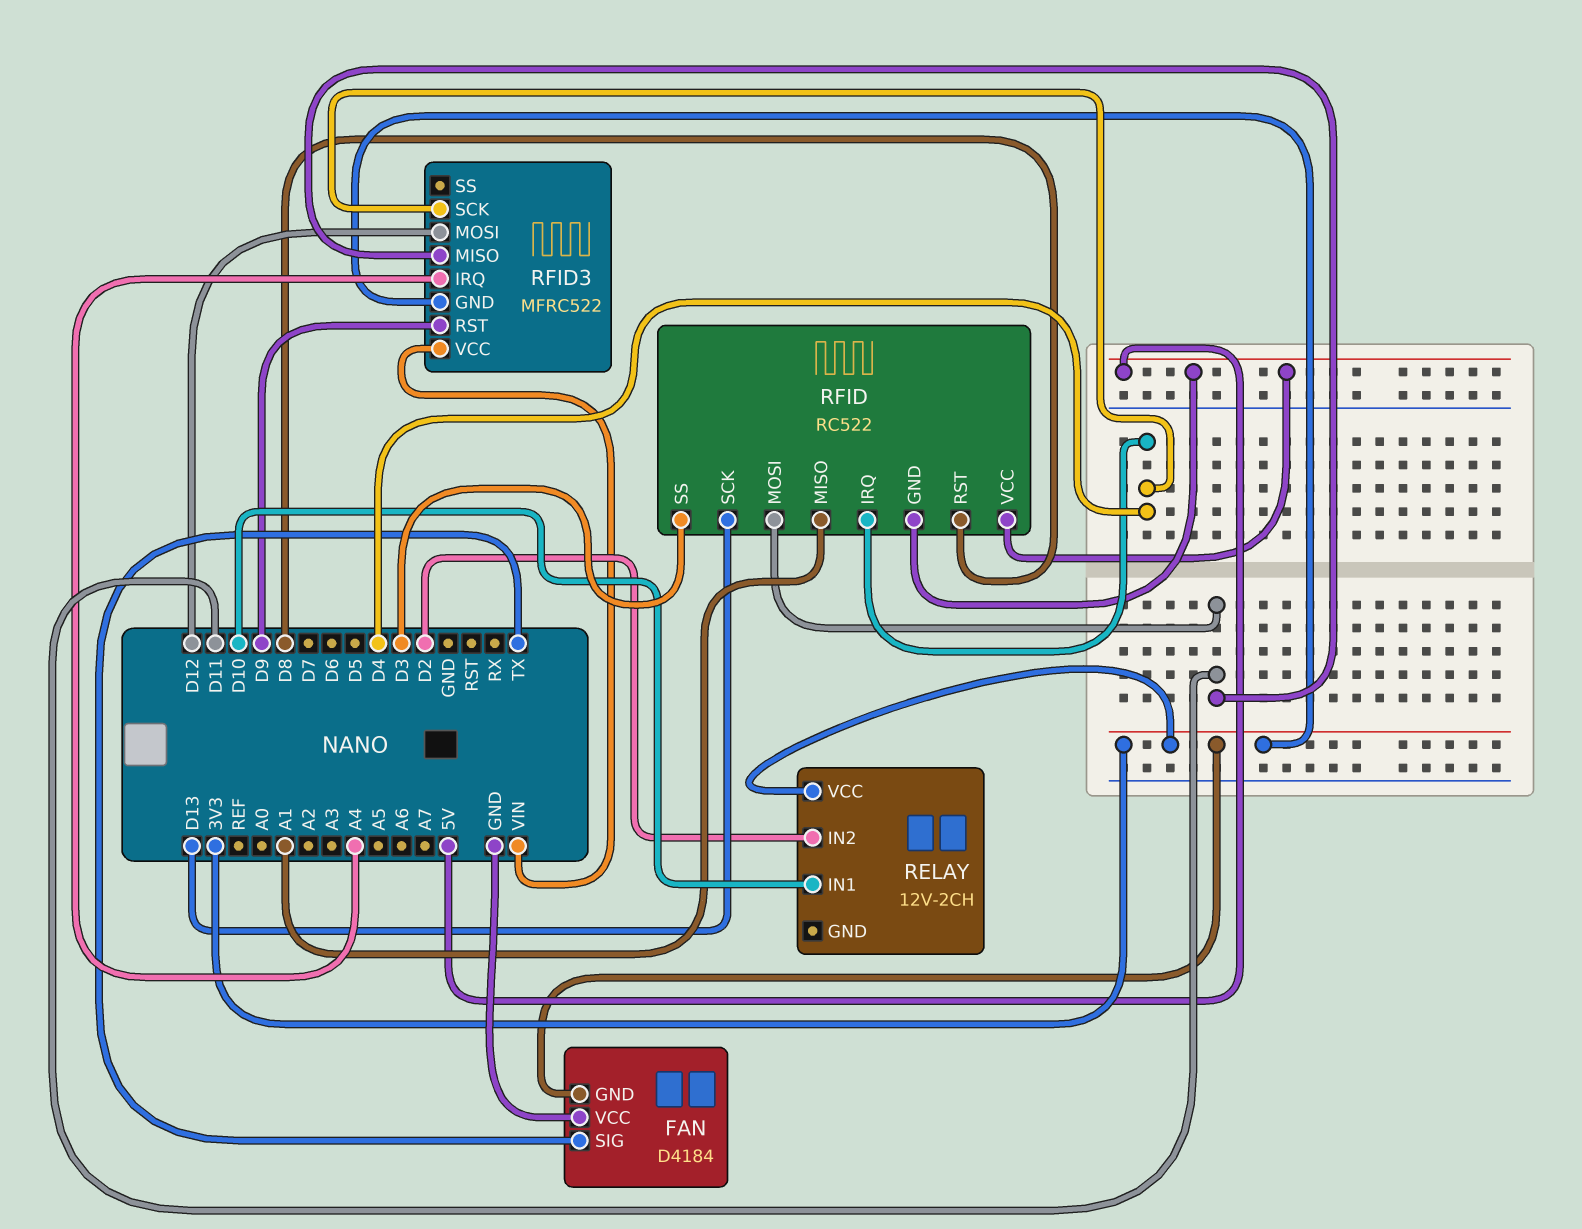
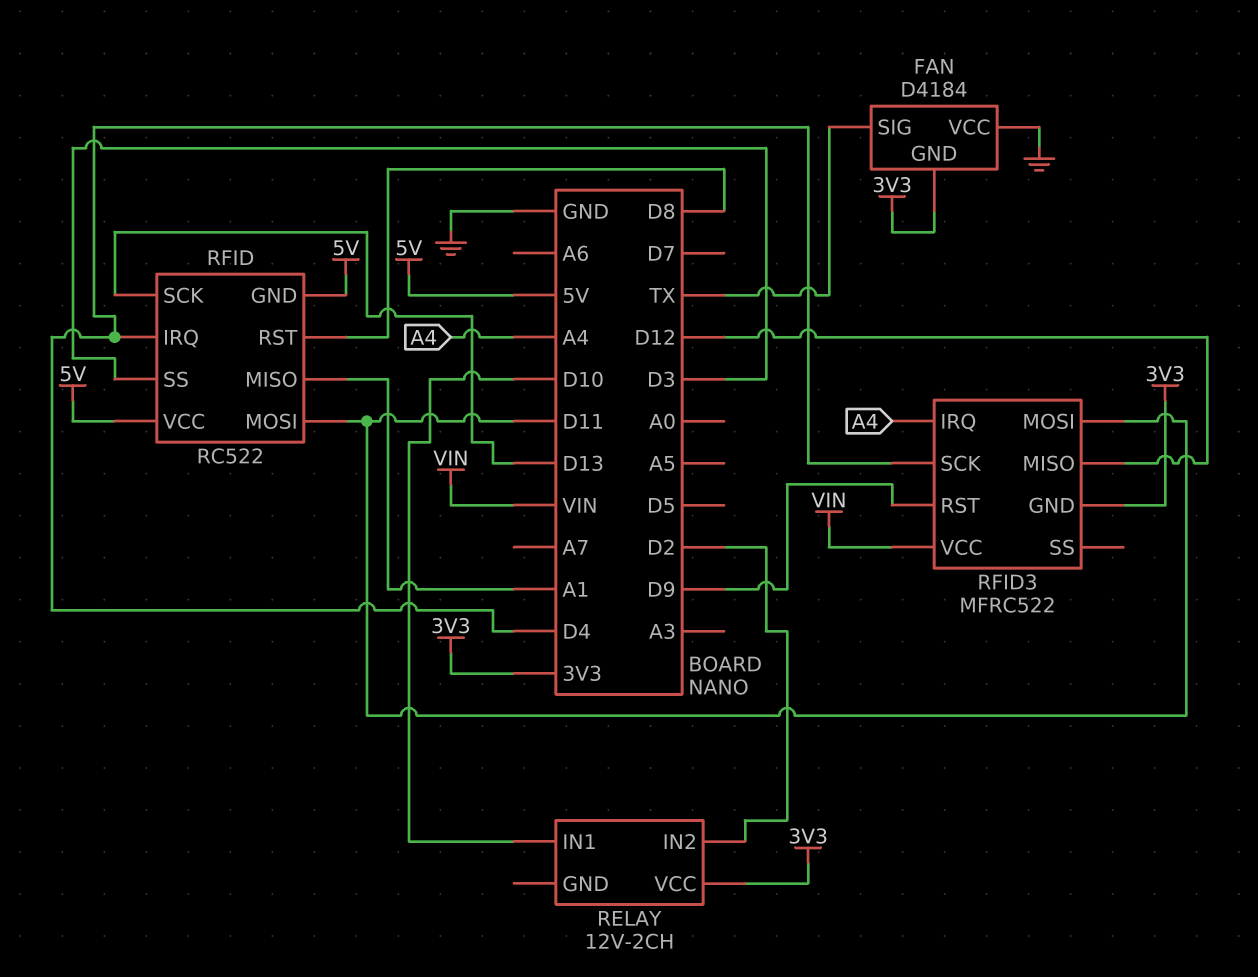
RFID3 pin MISO: D11 -> D12
RFID3 pin MOSI: D12 -> D11

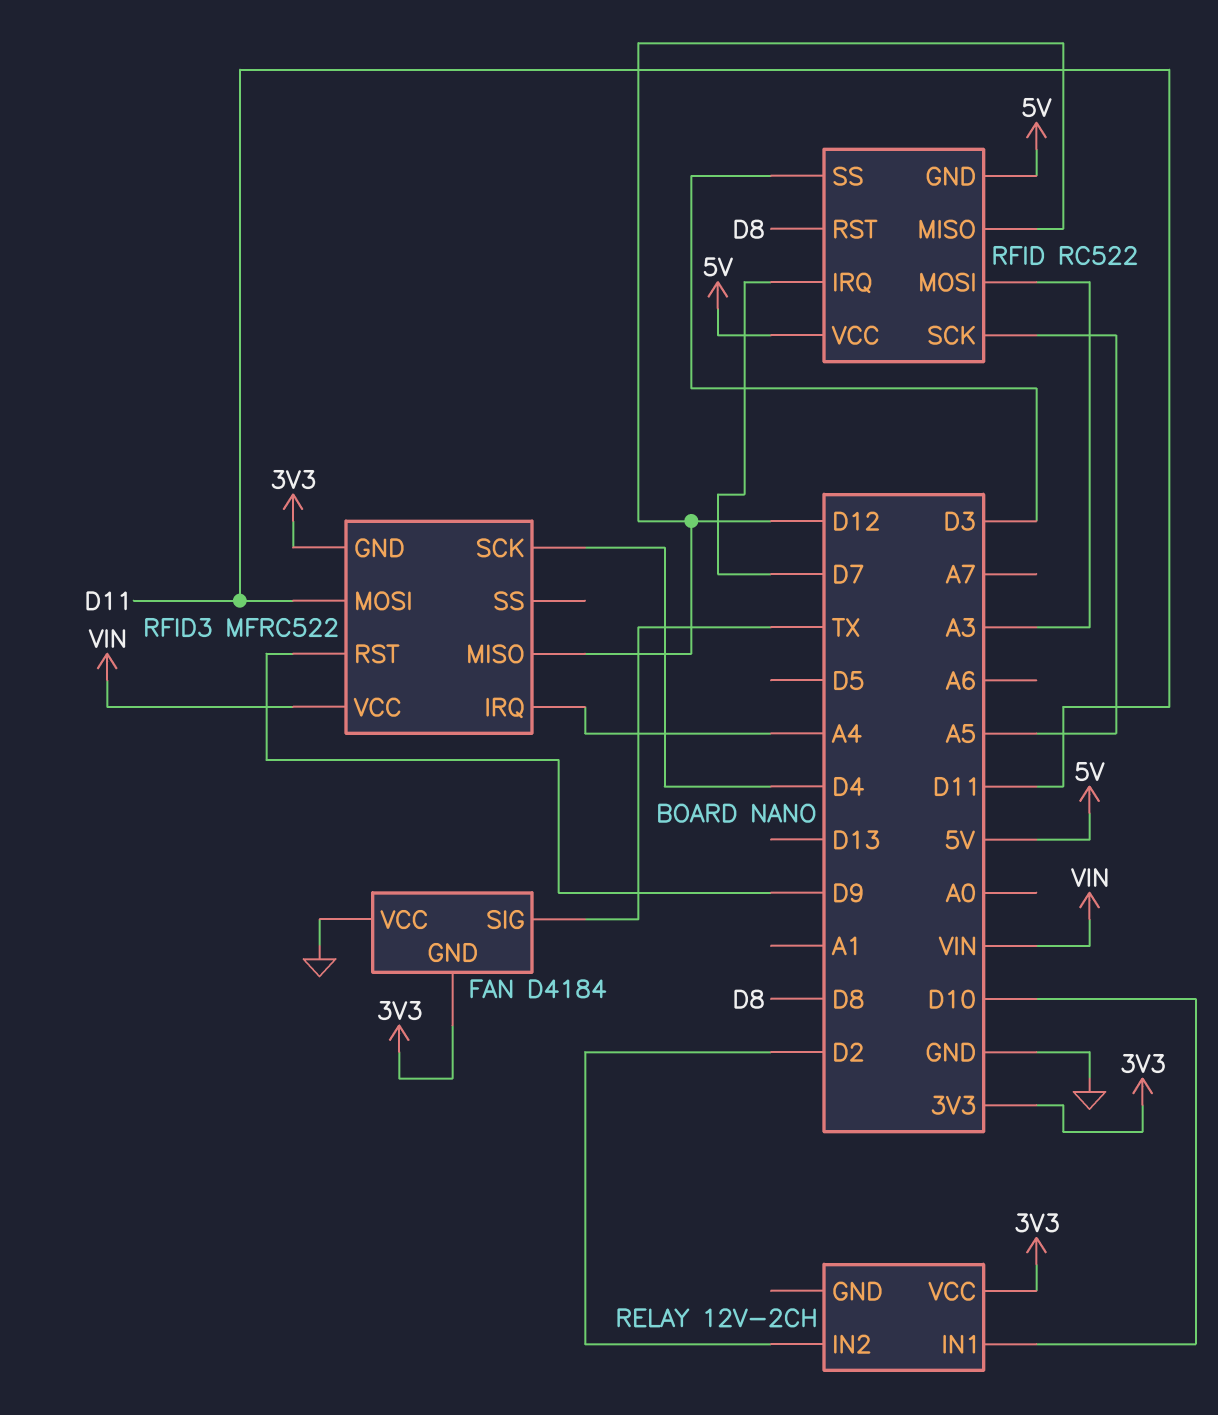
RFID pin IRQ: D4 -> D7
RFID pin MISO: A1 -> D12
RFID pin MOSI: D11 -> A3
RFID pin SCK: D13 -> A5

